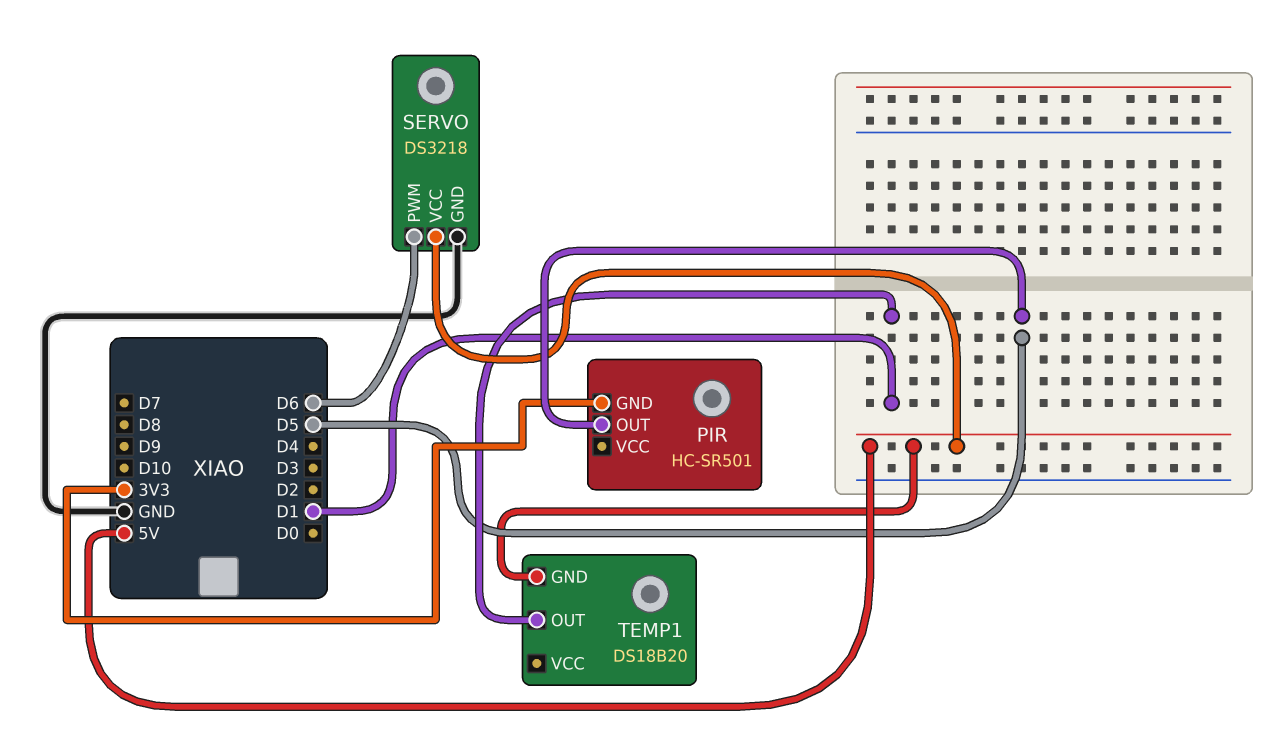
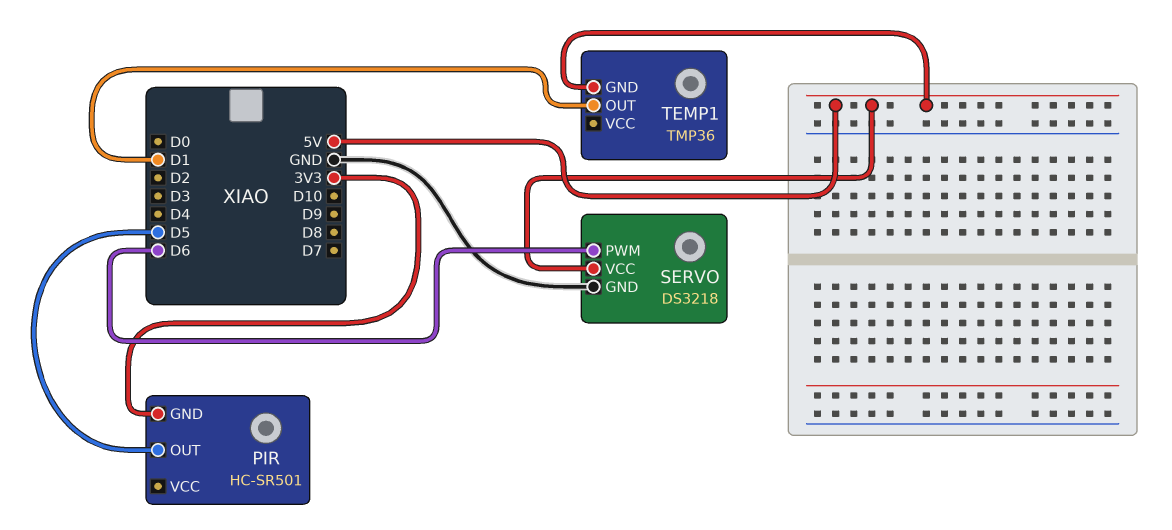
TEMP1: DS18B20 -> TMP36

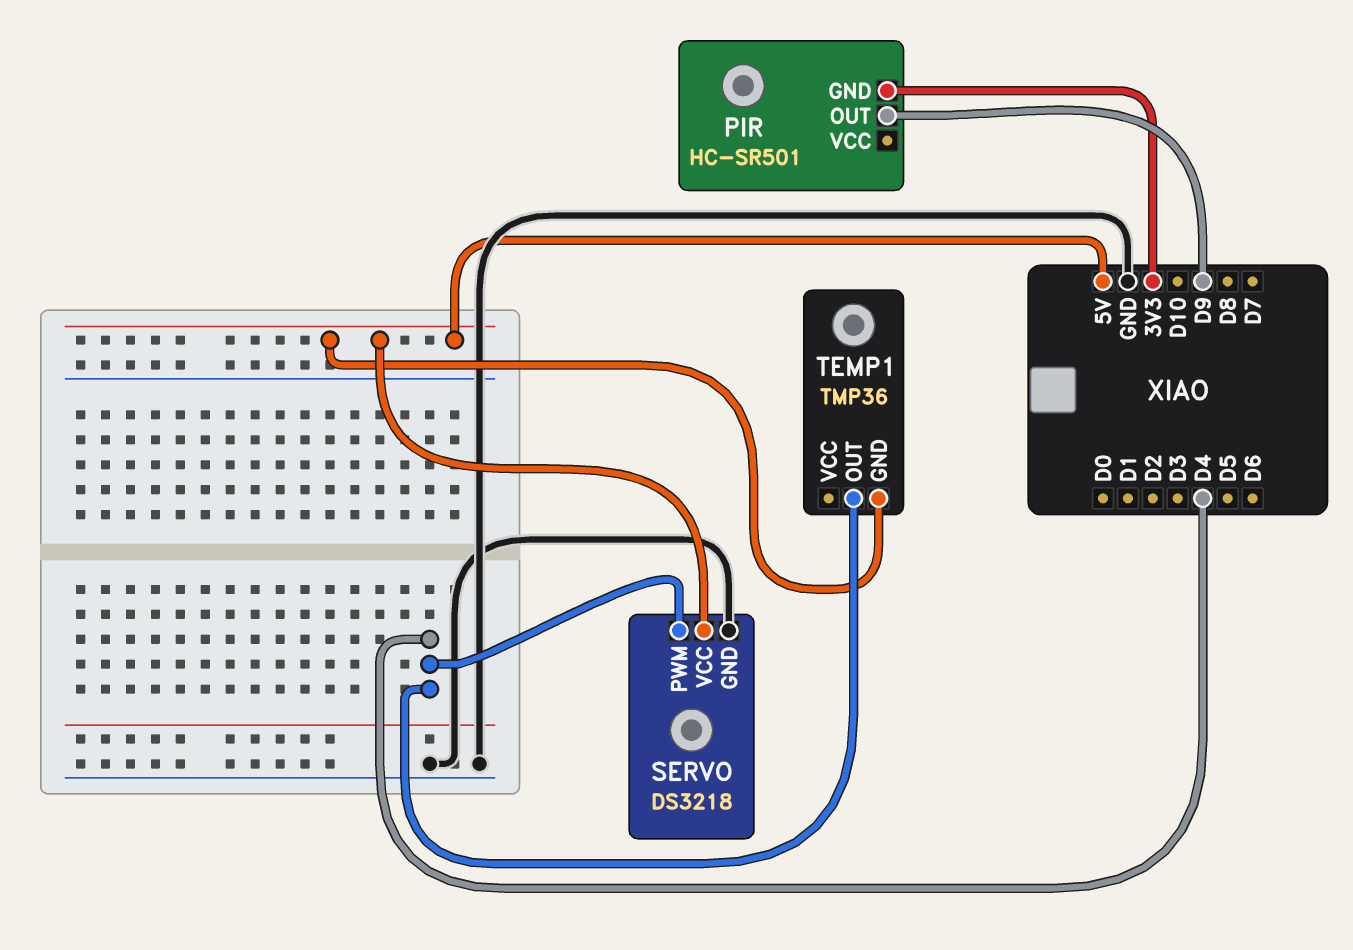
PIR pin OUT: D5 -> D9
SERVO pin PWM: D6 -> D4
TEMP1 pin OUT: D1 -> D4

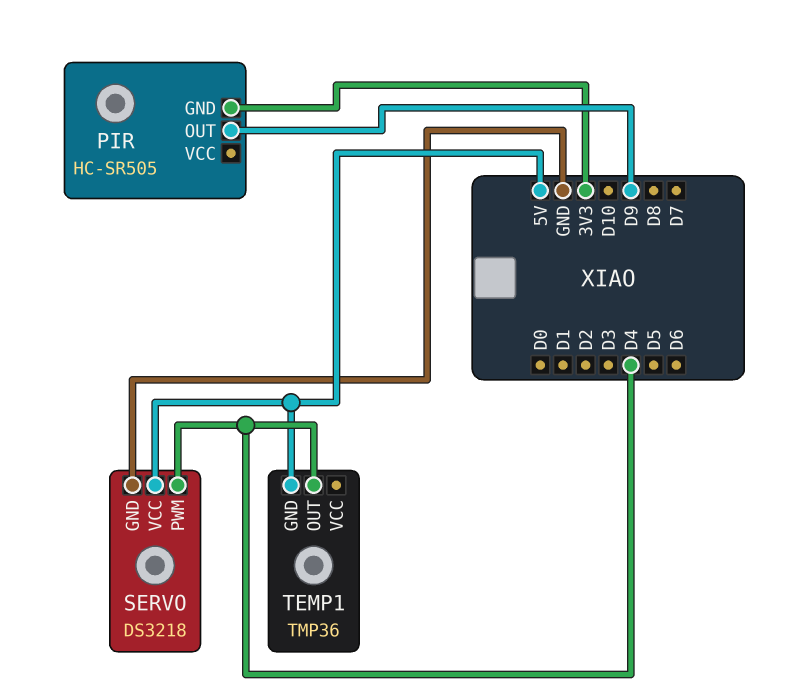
PIR: HC-SR501 -> HC-SR505

